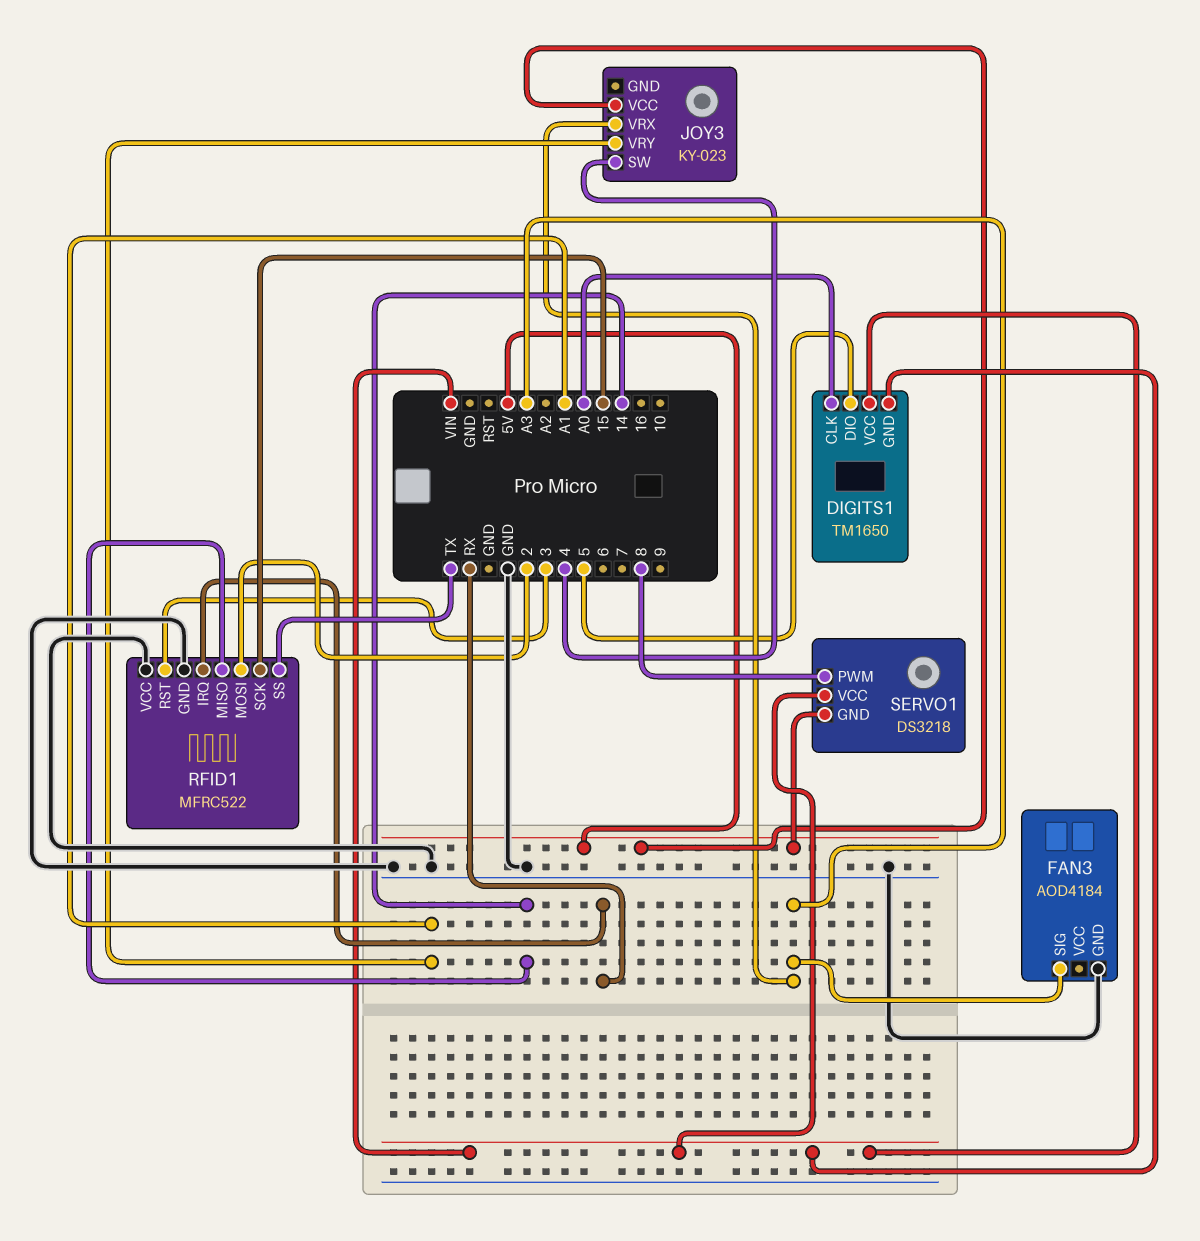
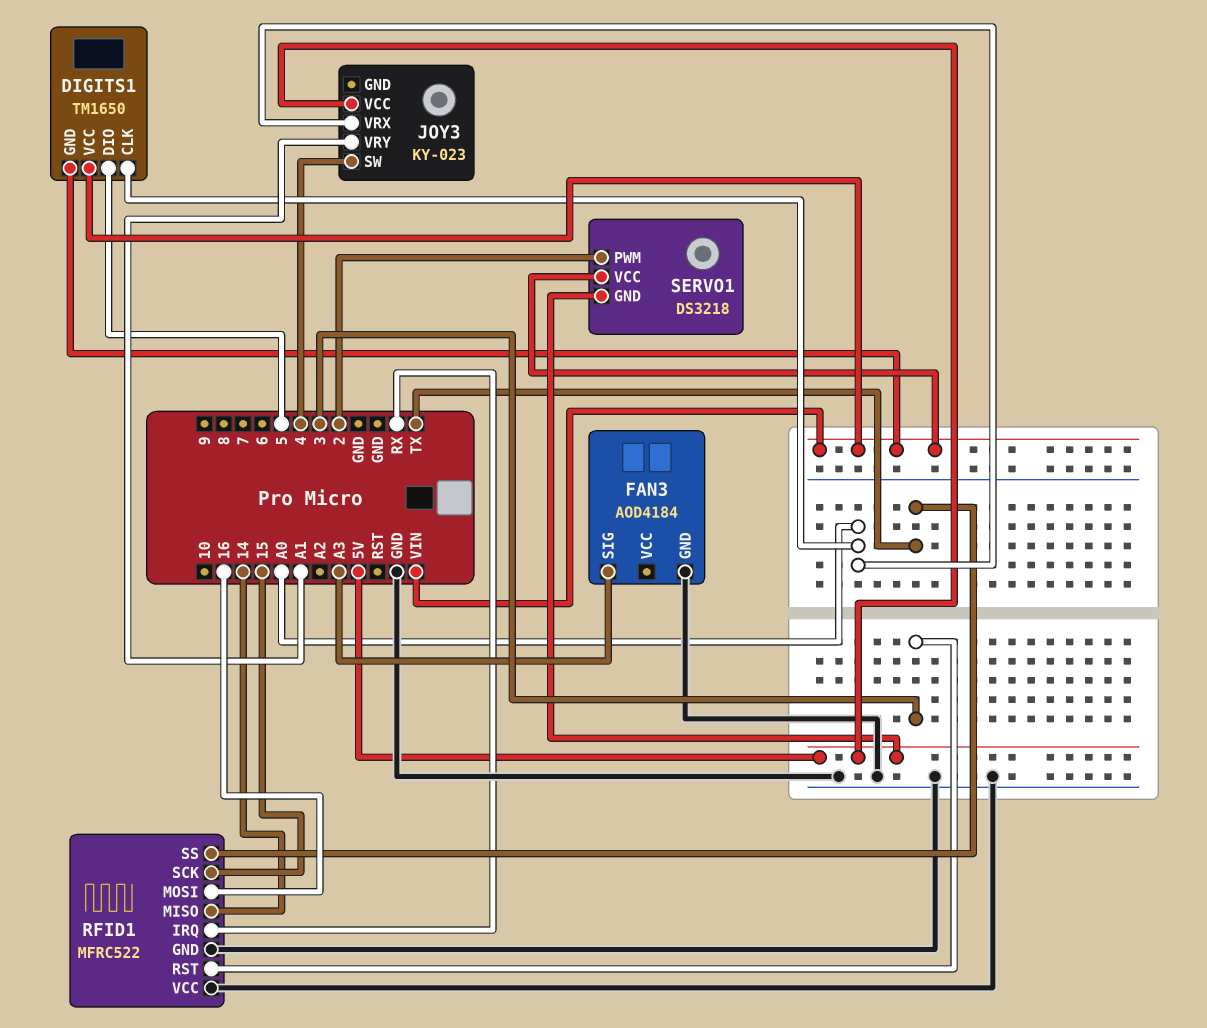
JOY3 pin VRX: A3 -> A0
RFID1 pin MOSI: 2 -> 16
SERVO1 pin PWM: 8 -> 2

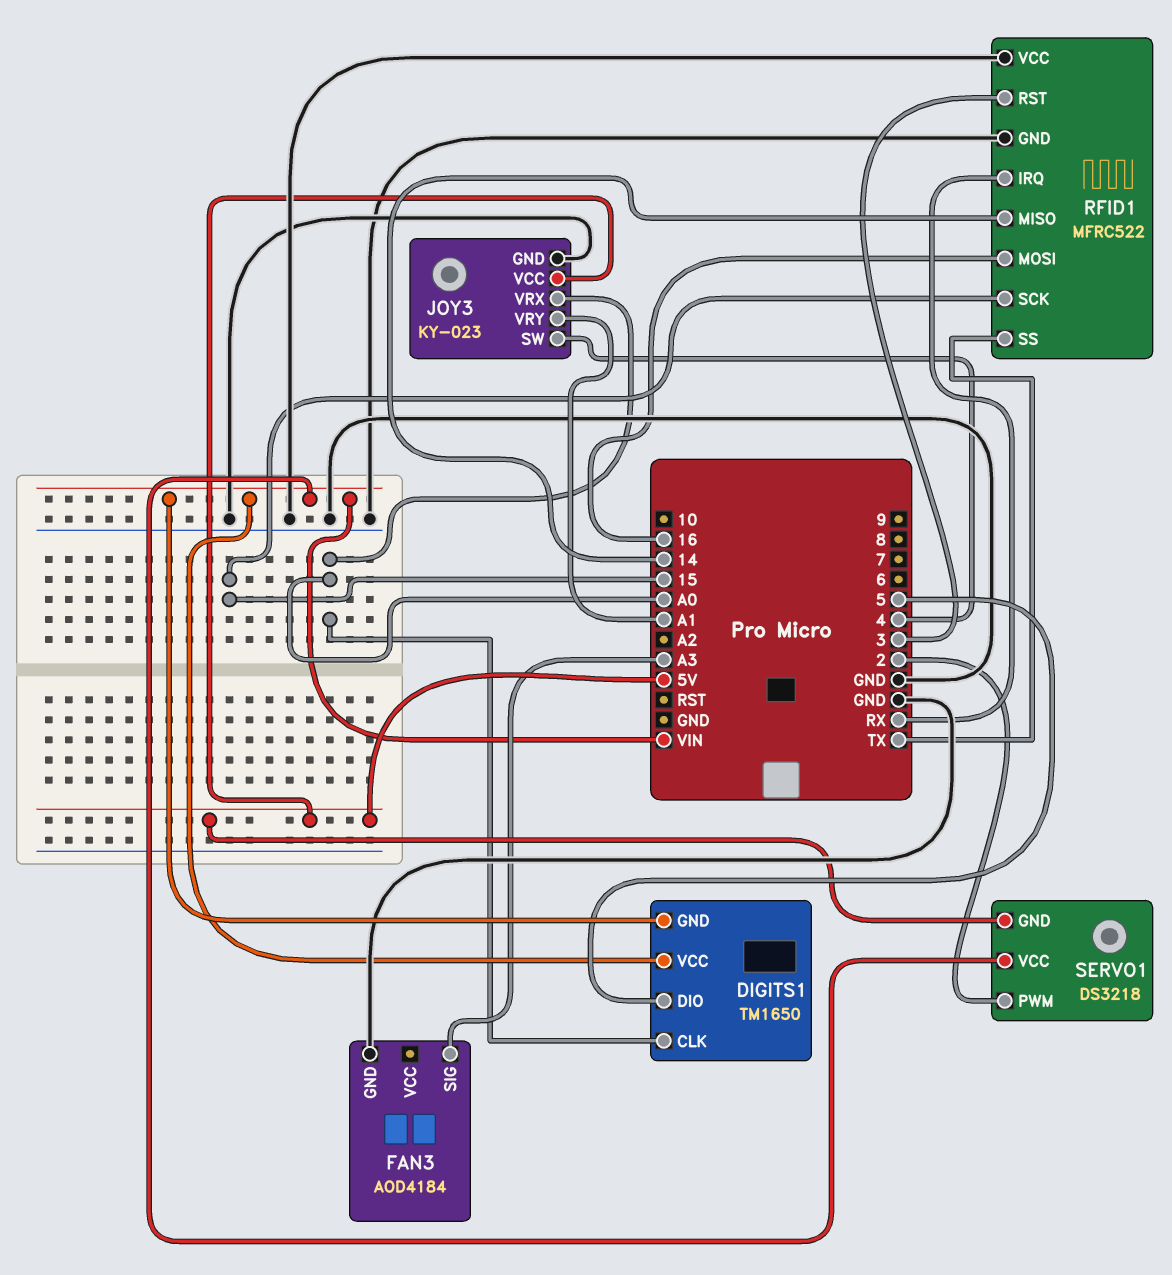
JOY3 pin GND: none -> GND

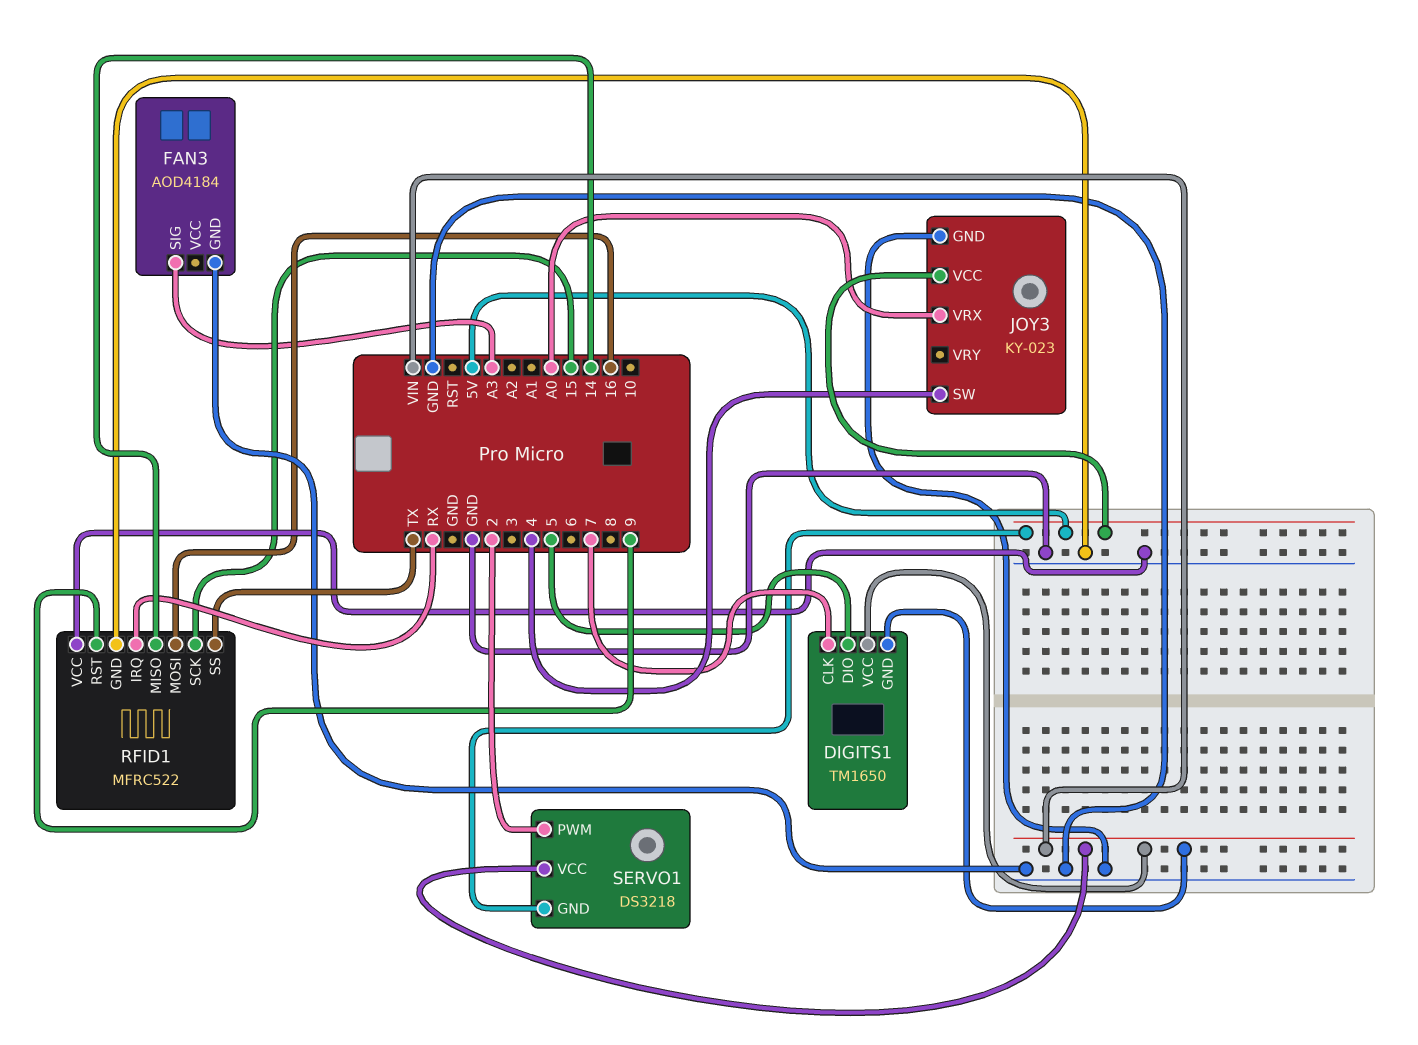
DIGITS1 pin CLK: A0 -> 7
JOY3 pin VRY: A1 -> none
RFID1 pin RST: 3 -> 9

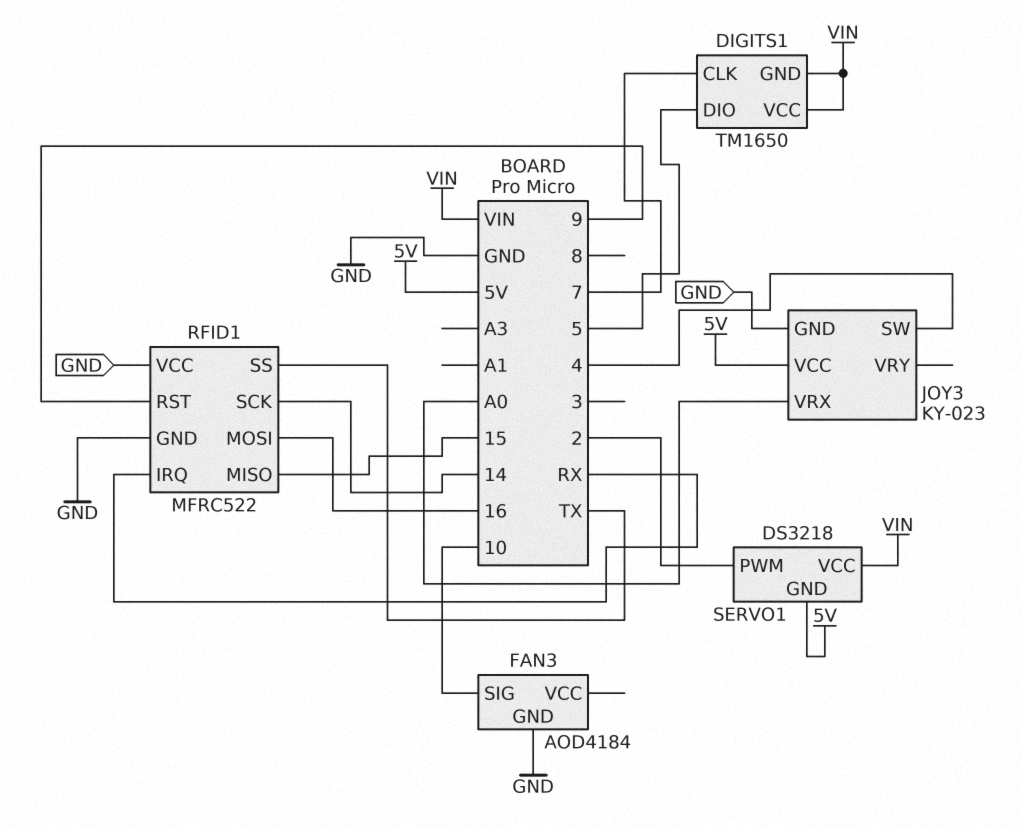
FAN3 pin SIG: A3 -> 10
RFID1 pin MISO: 14 -> 15
RFID1 pin SCK: 15 -> 14

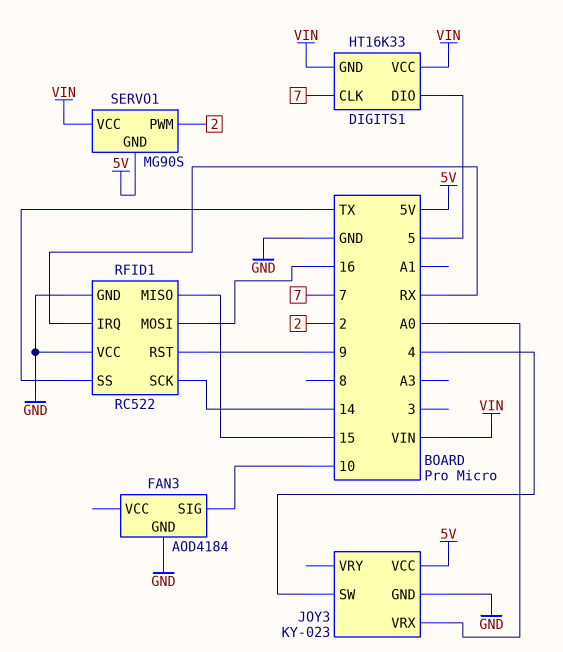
DIGITS1: TM1650 -> HT16K33
RFID1: MFRC522 -> RC522
SERVO1: DS3218 -> MG90S

